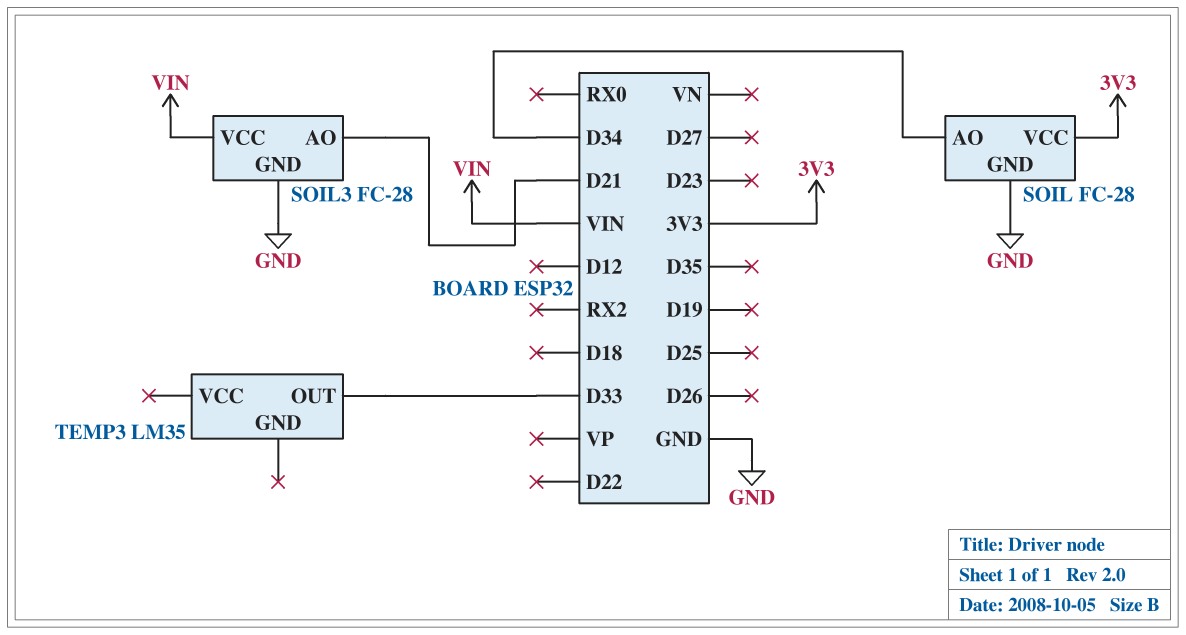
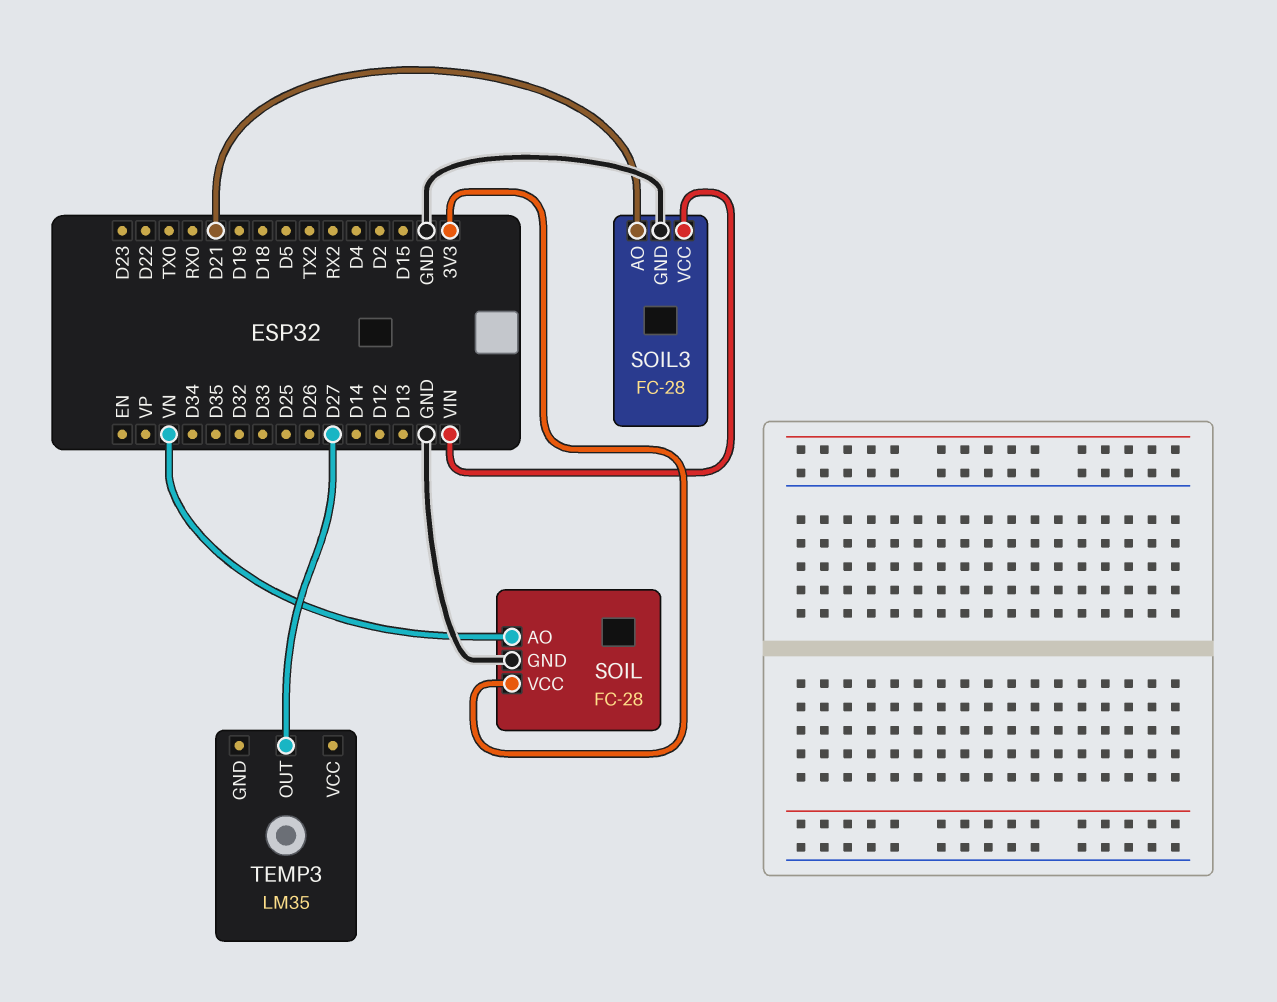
SOIL pin AO: D34 -> VN
TEMP3 pin OUT: D33 -> D27

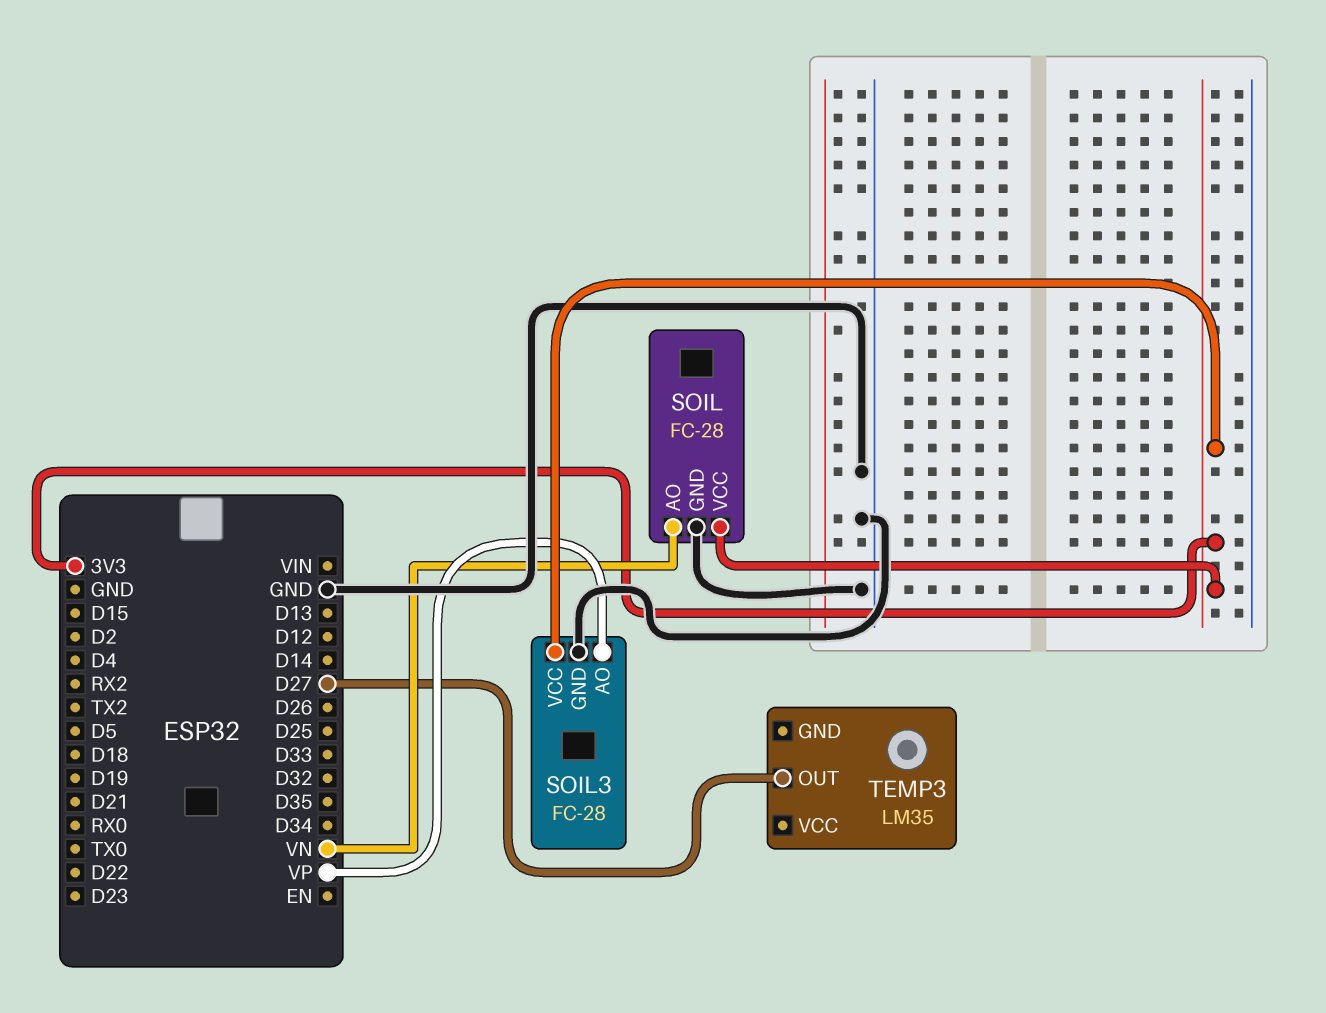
SOIL3 pin AO: D21 -> VP
SOIL3 pin VCC: VIN -> 3V3

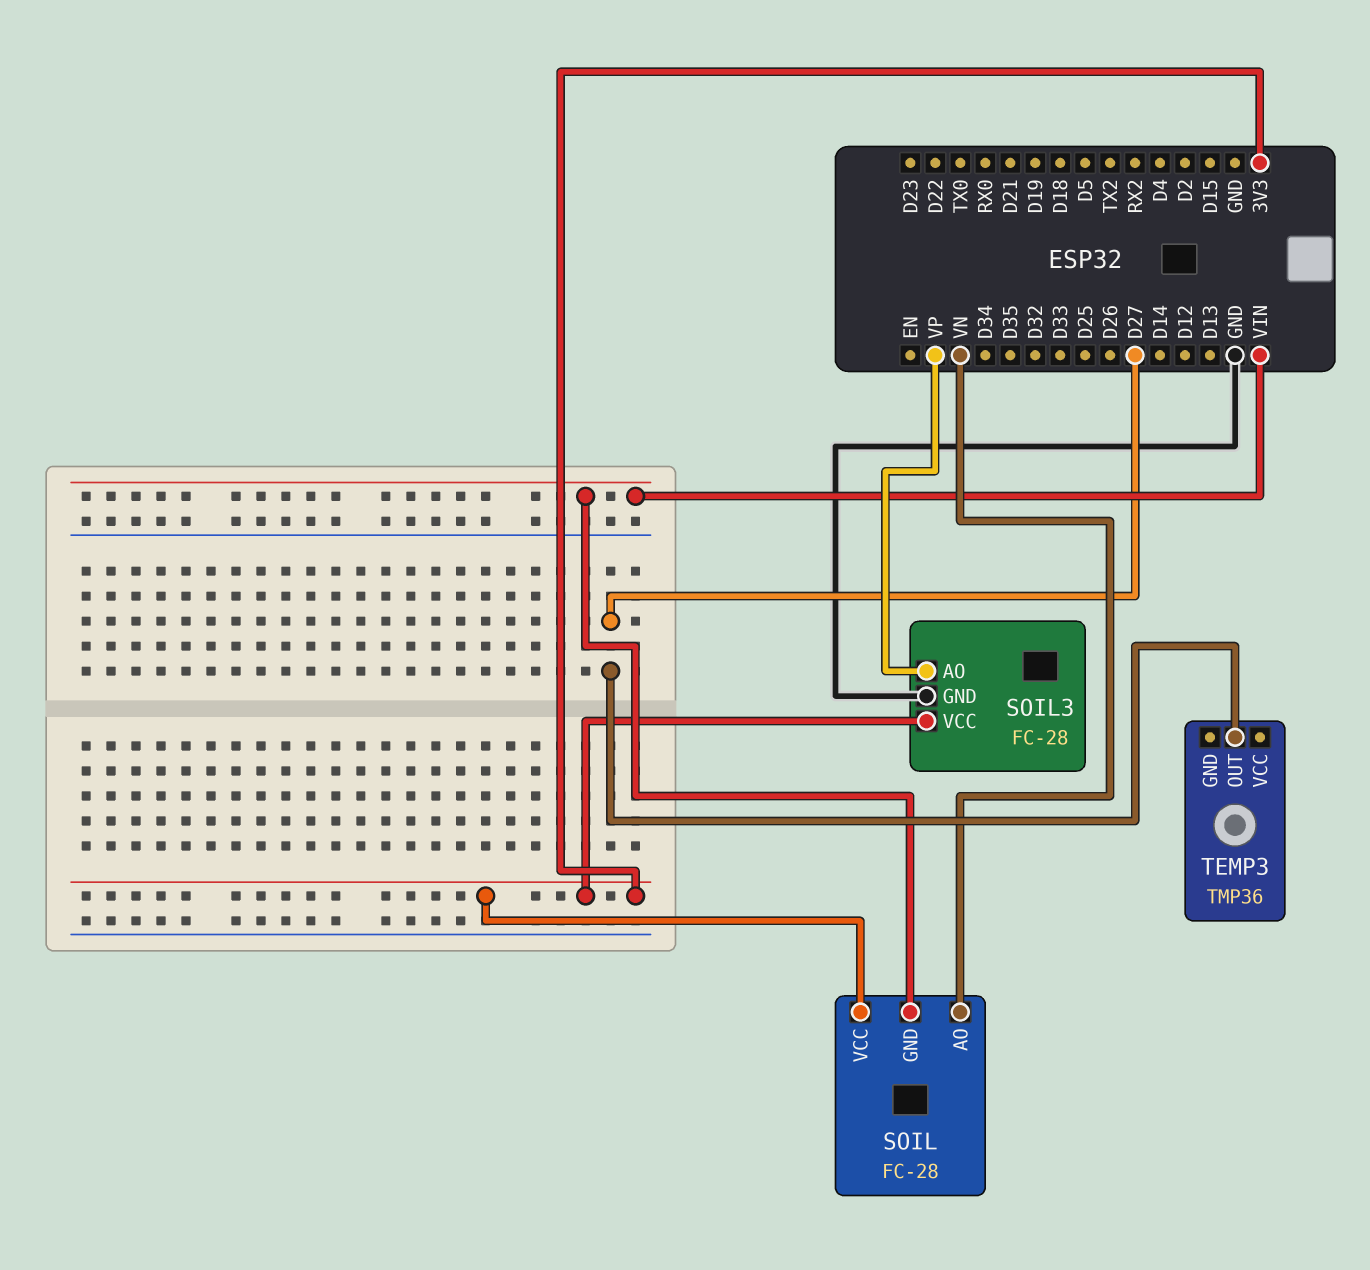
SOIL pin GND: GND -> VIN
TEMP3: LM35 -> TMP36

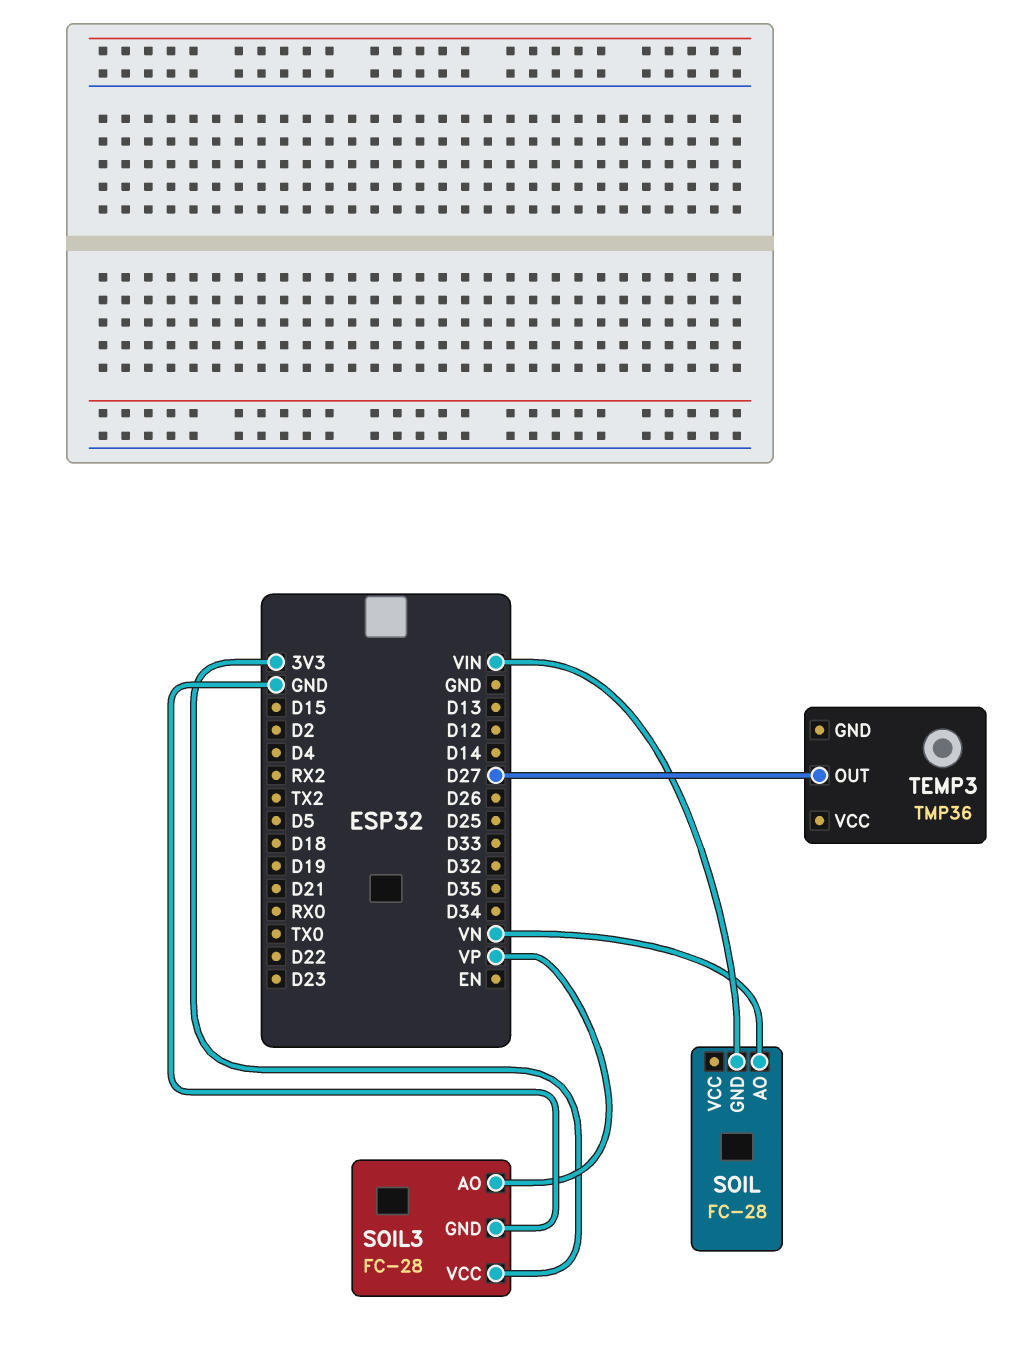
SOIL pin VCC: 3V3 -> none

